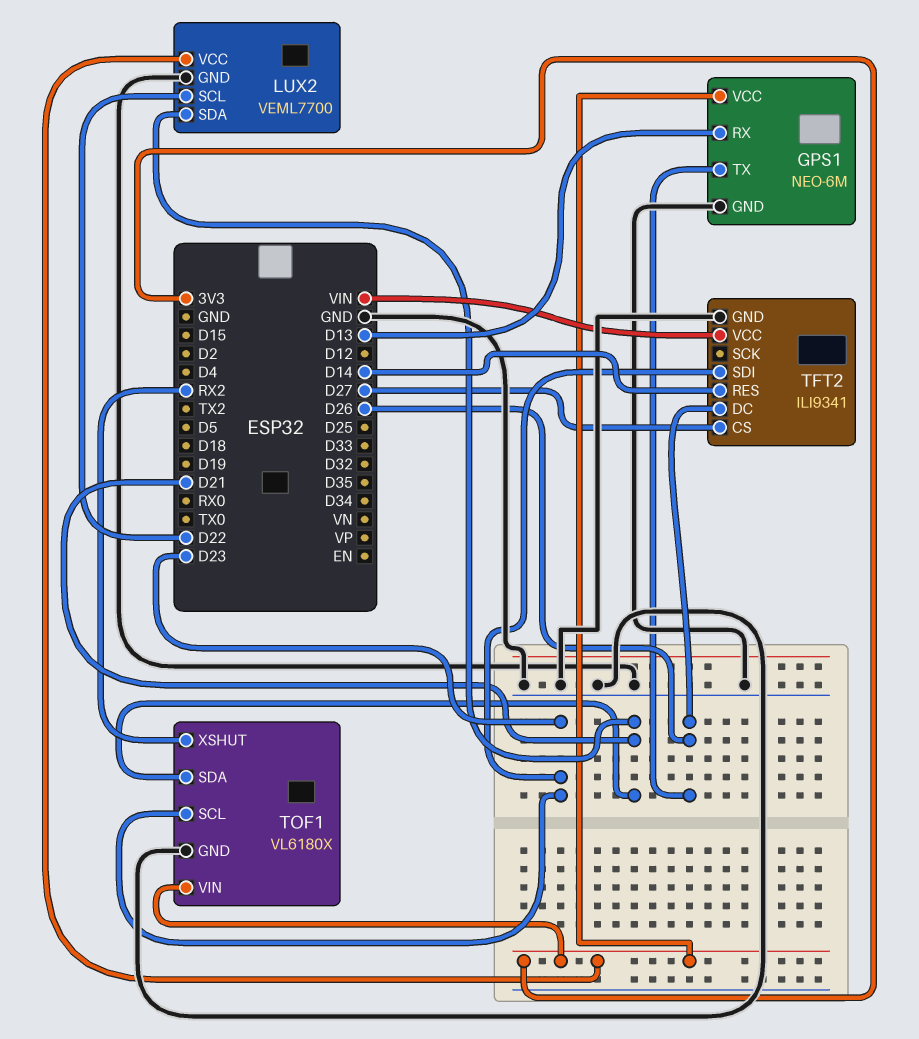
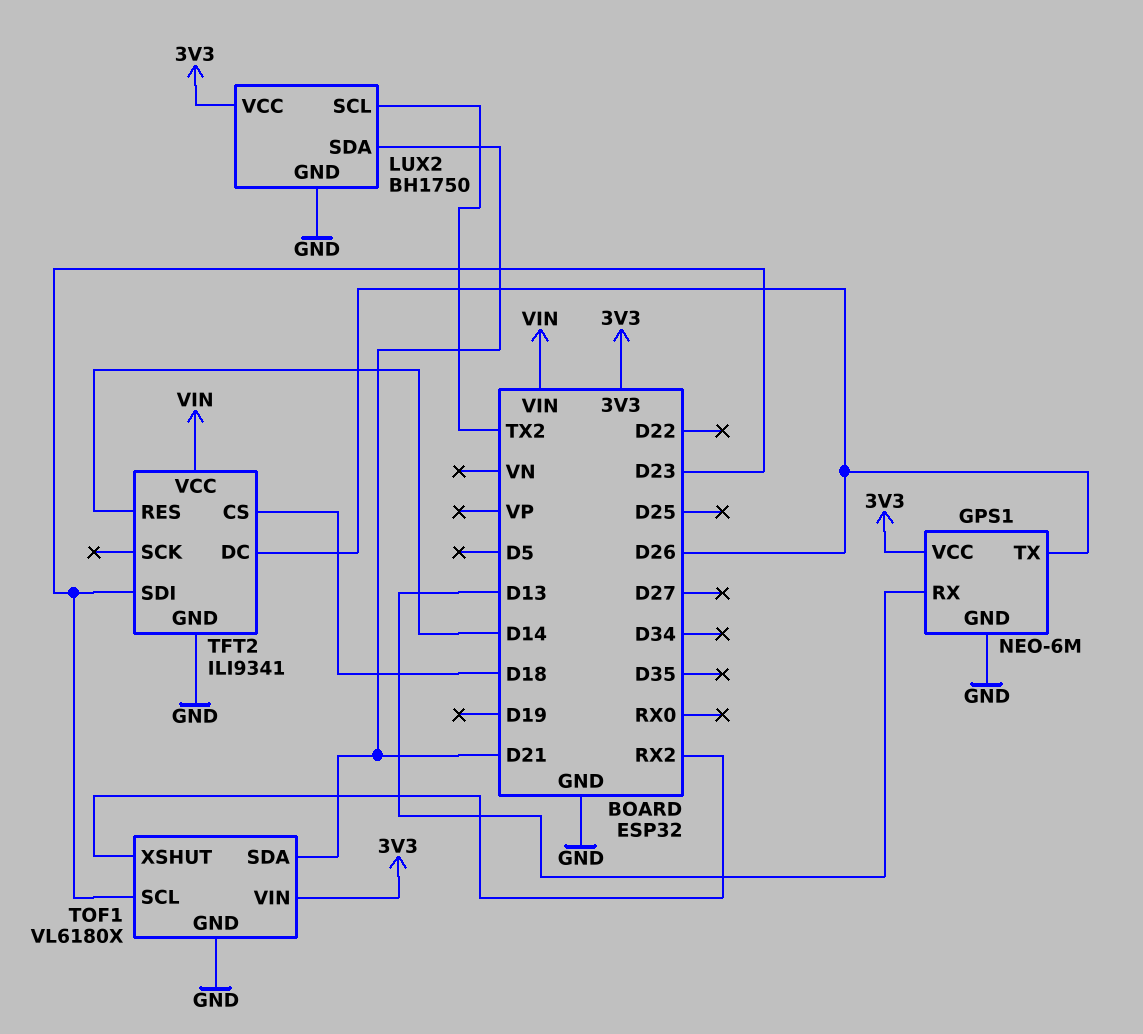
LUX2: VEML7700 -> BH1750
LUX2 pin SCL: D22 -> TX2
TFT2 pin CS: D27 -> D18

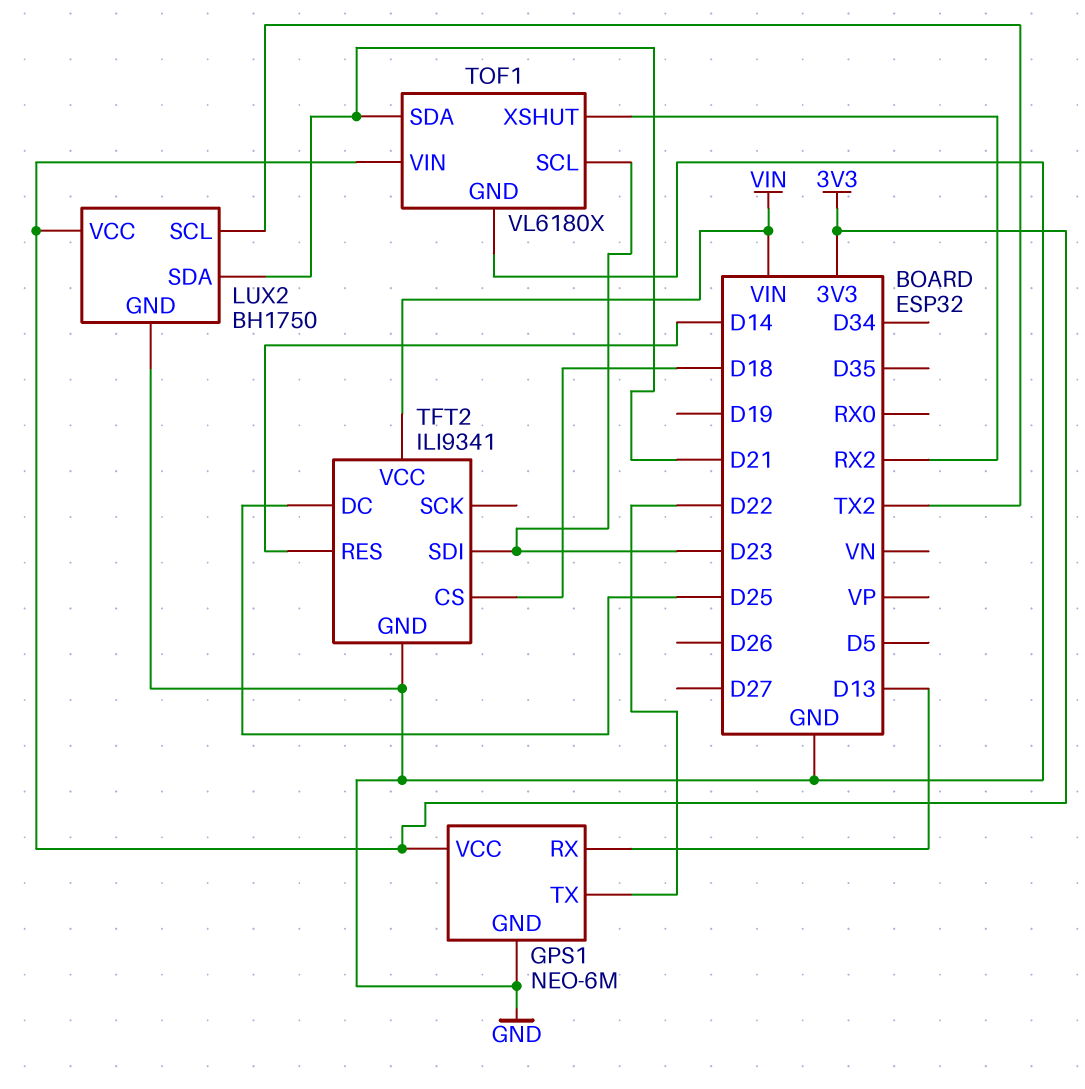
GPS1 pin TX: D26 -> D22
TFT2 pin DC: D26 -> D25

